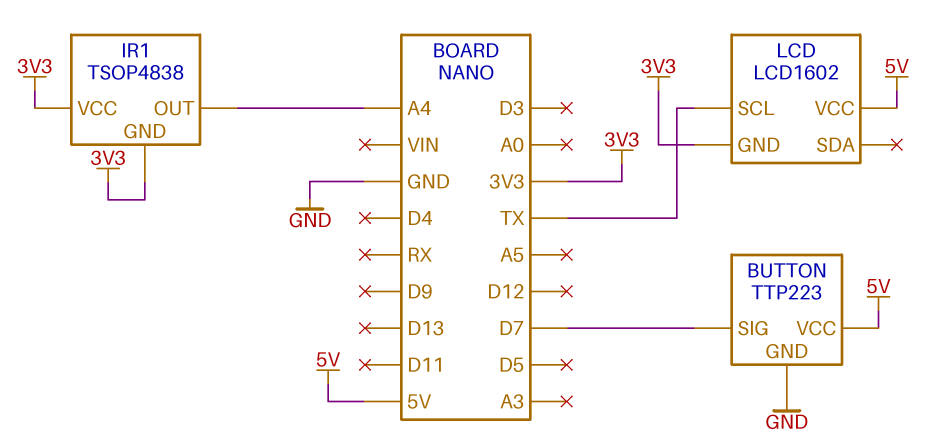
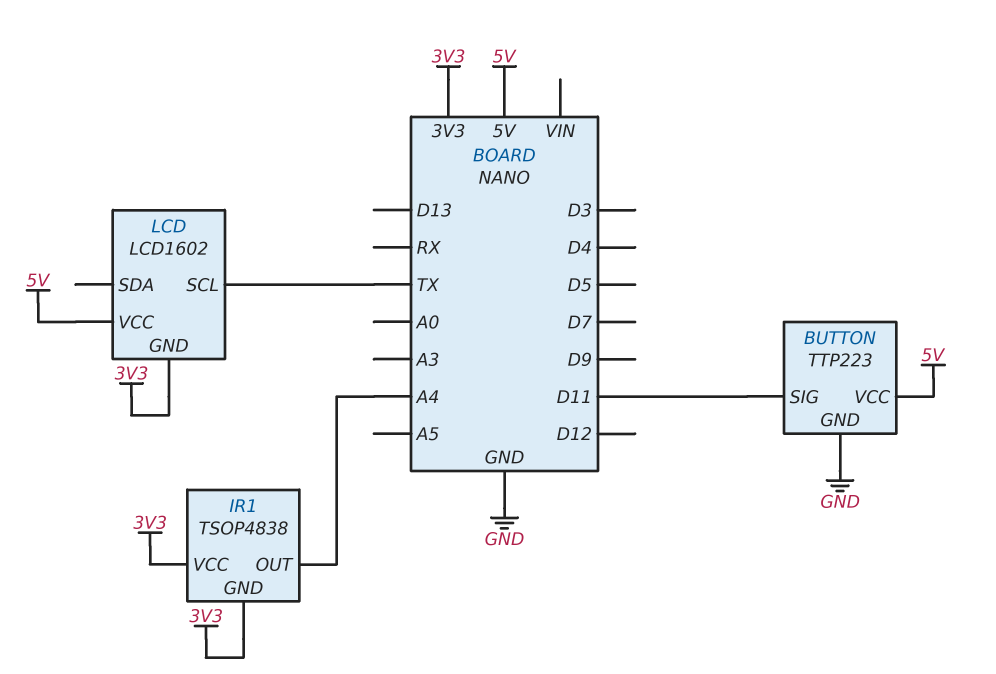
BUTTON pin SIG: D7 -> D11

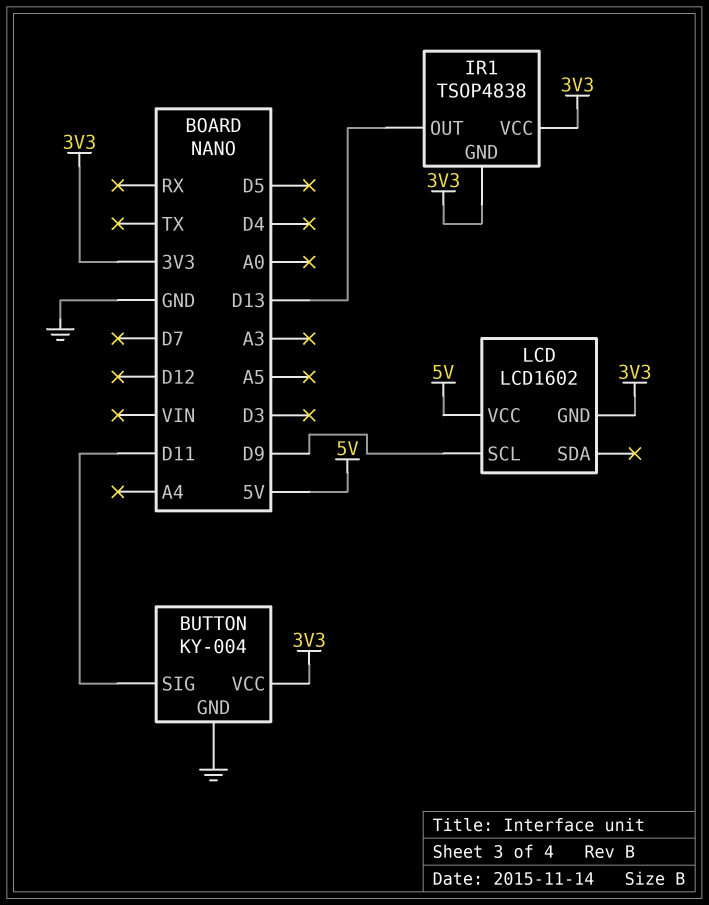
BUTTON: TTP223 -> KY-004
BUTTON pin VCC: 5V -> 3V3
IR1 pin OUT: A4 -> D13
LCD pin SCL: TX -> D9

